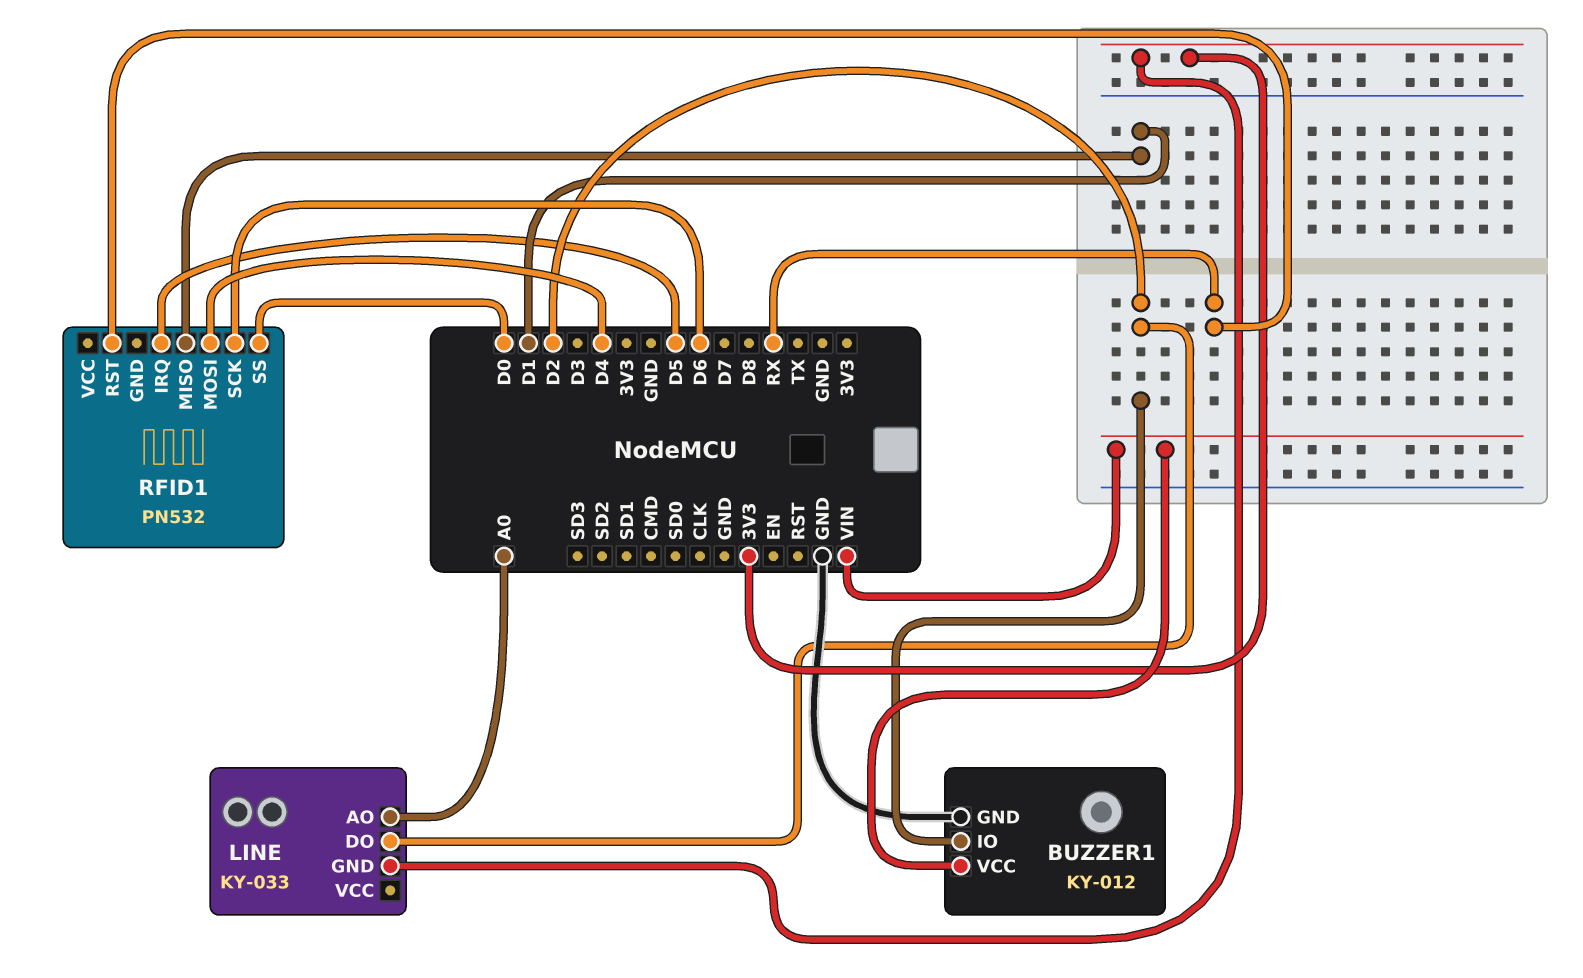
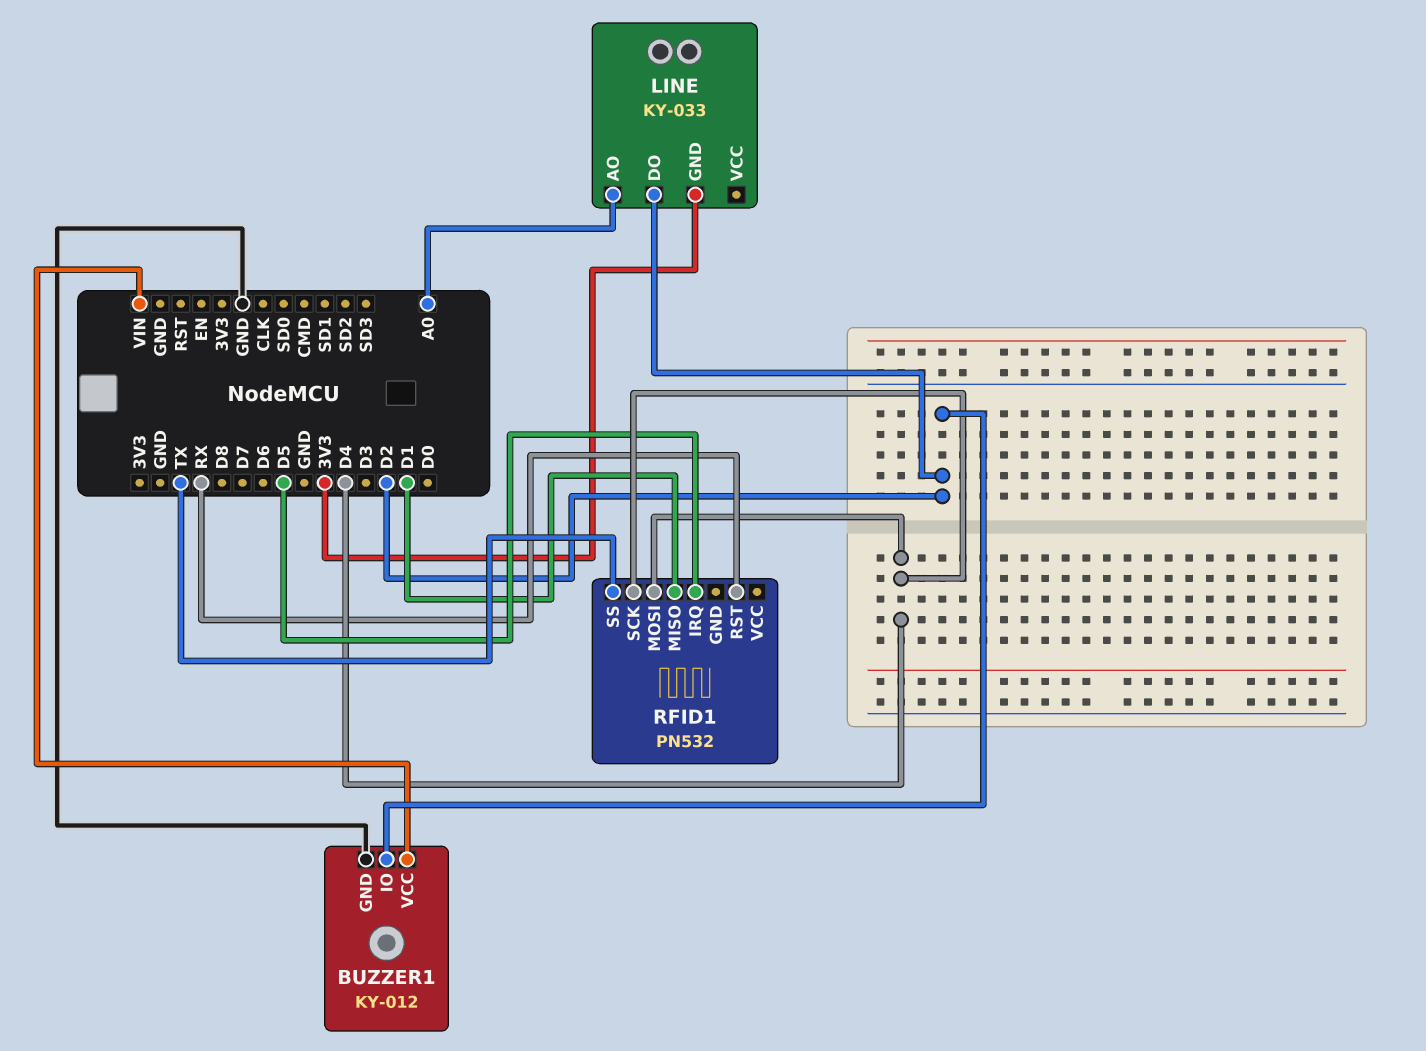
RFID1 pin SCK: D6 -> D4
RFID1 pin SS: D0 -> TX

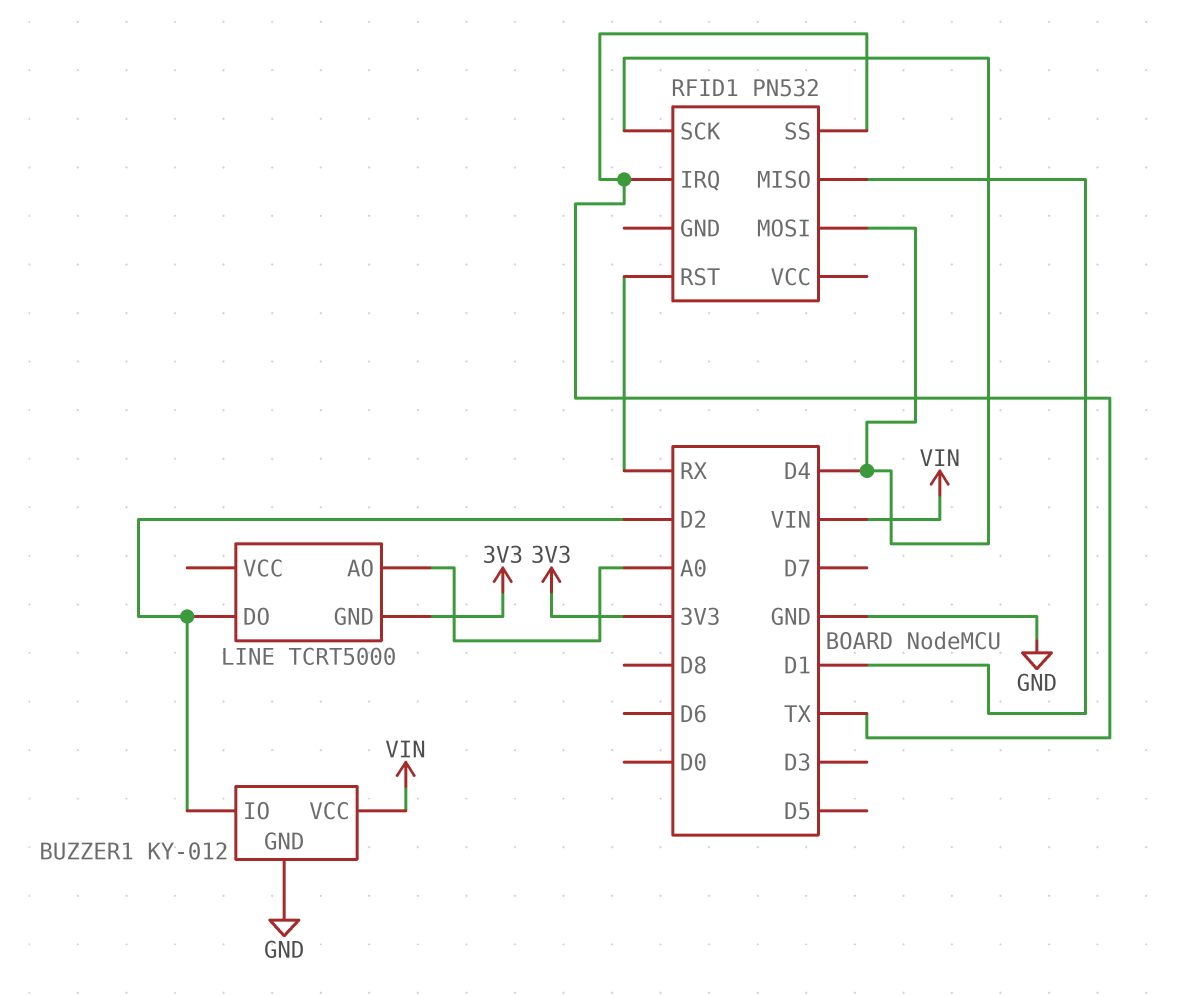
LINE: KY-033 -> TCRT5000
RFID1 pin IRQ: D5 -> TX

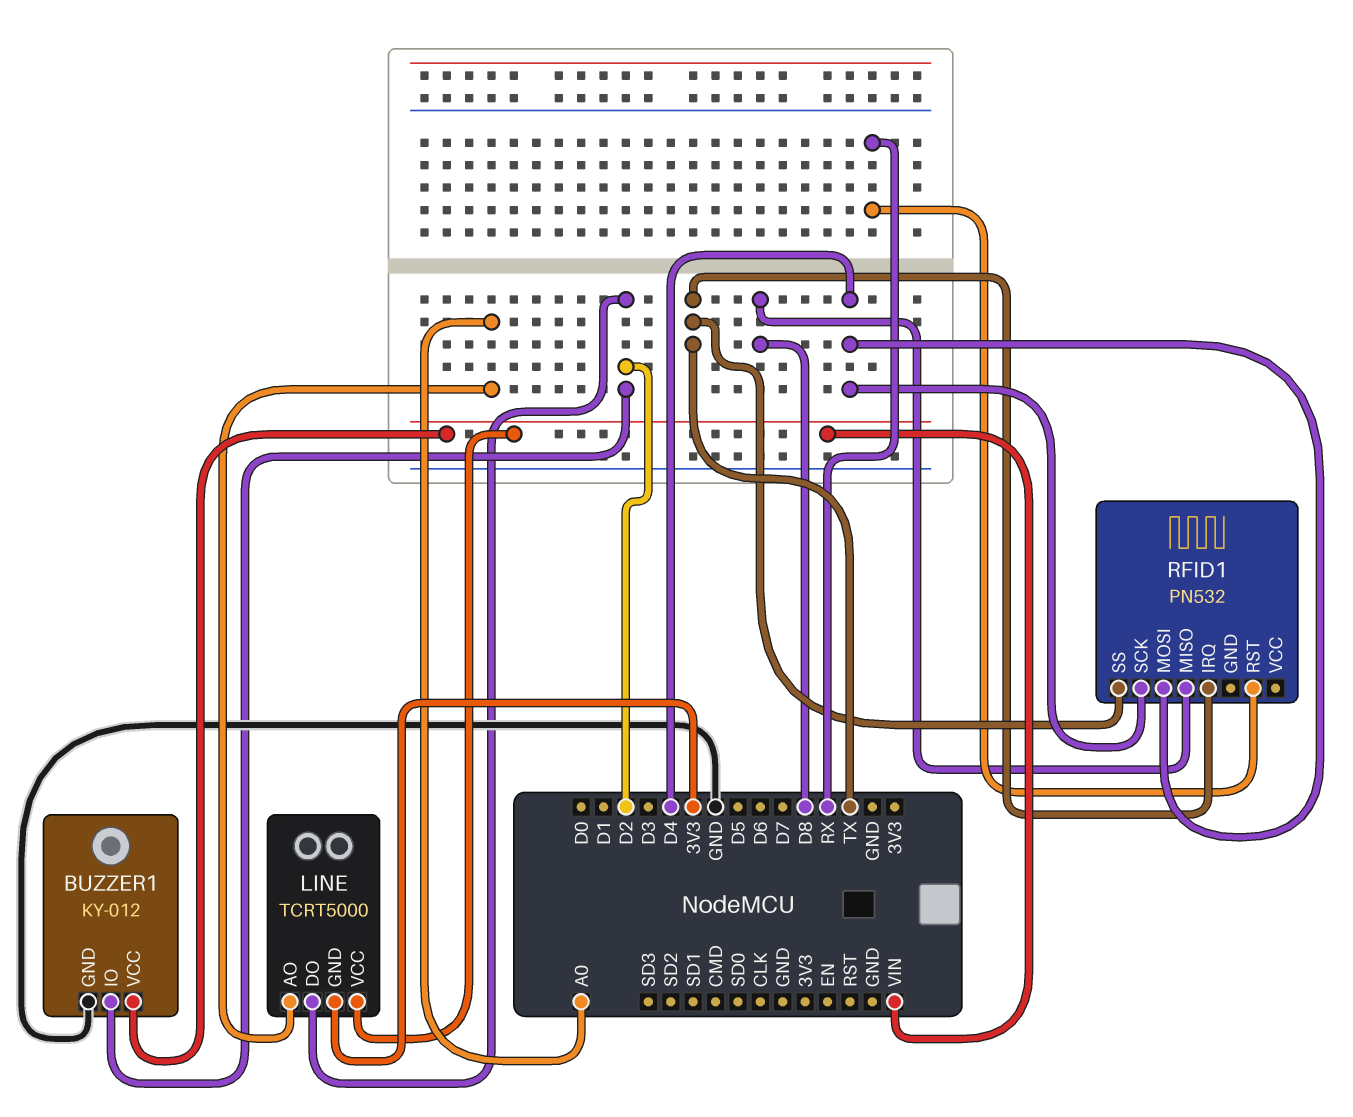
LINE pin VCC: none -> VIN
RFID1 pin MISO: D1 -> D8

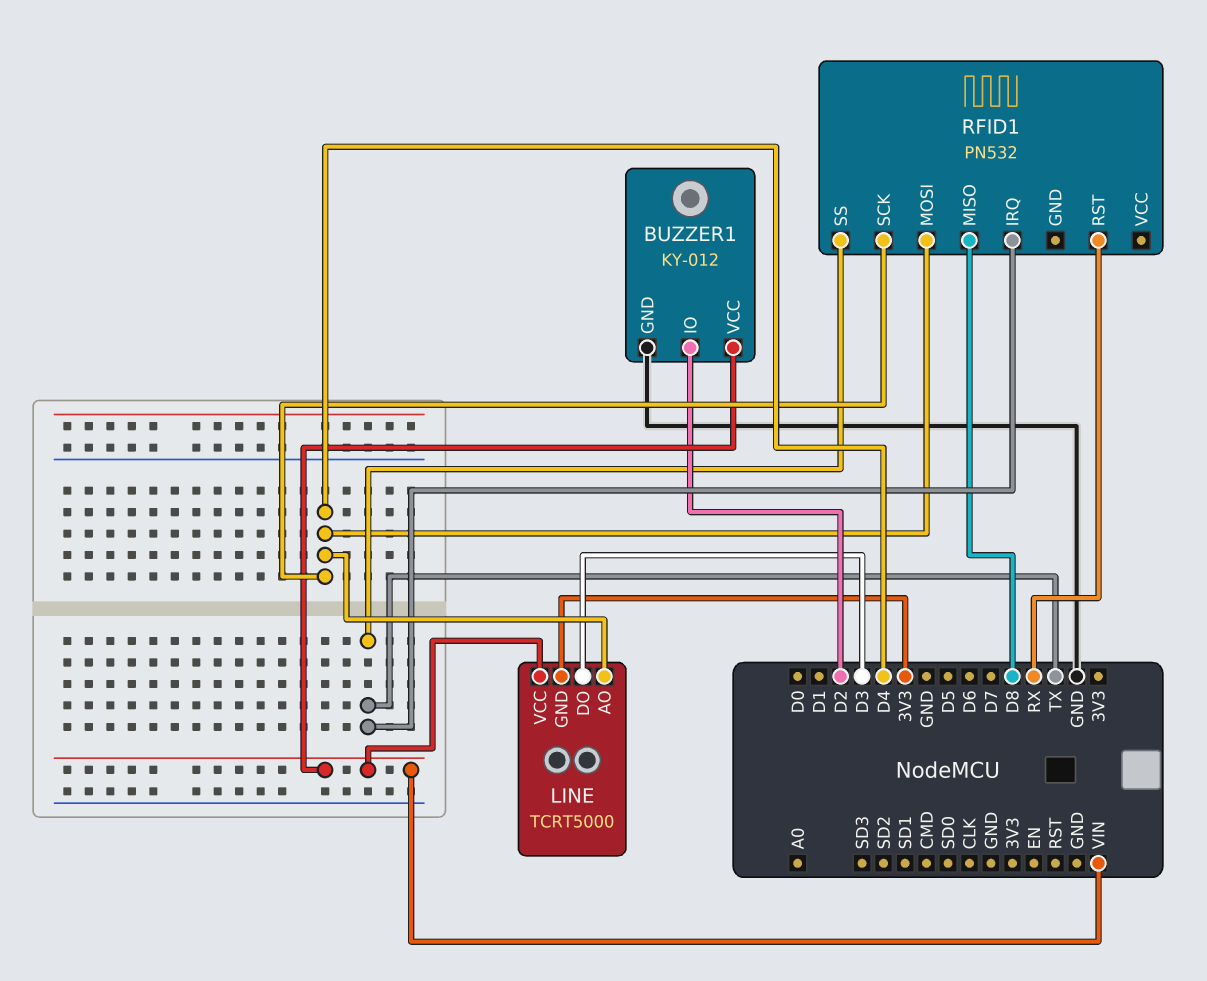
LINE pin AO: A0 -> D4
LINE pin DO: D2 -> D3

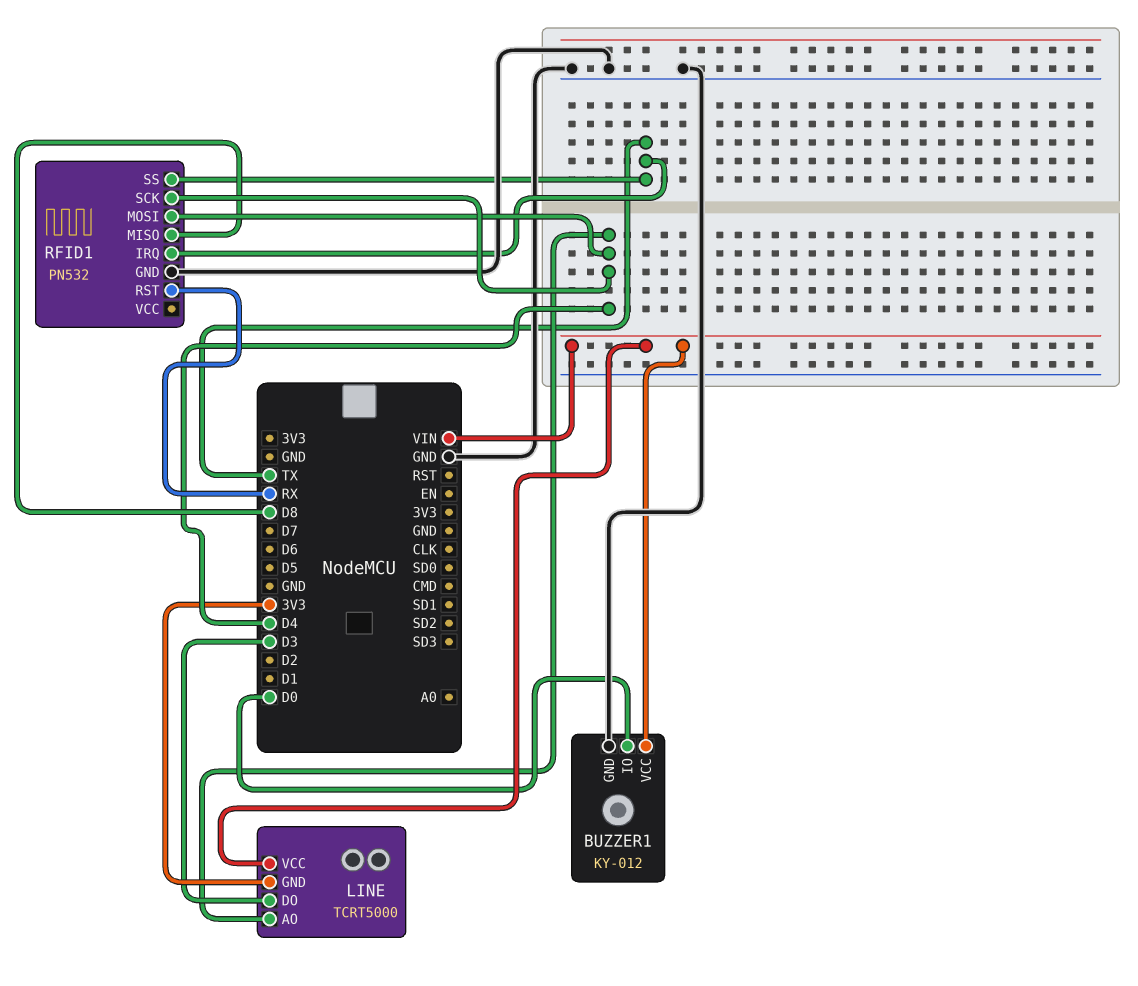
BUZZER1 pin IO: D2 -> D0
RFID1 pin GND: none -> GND

